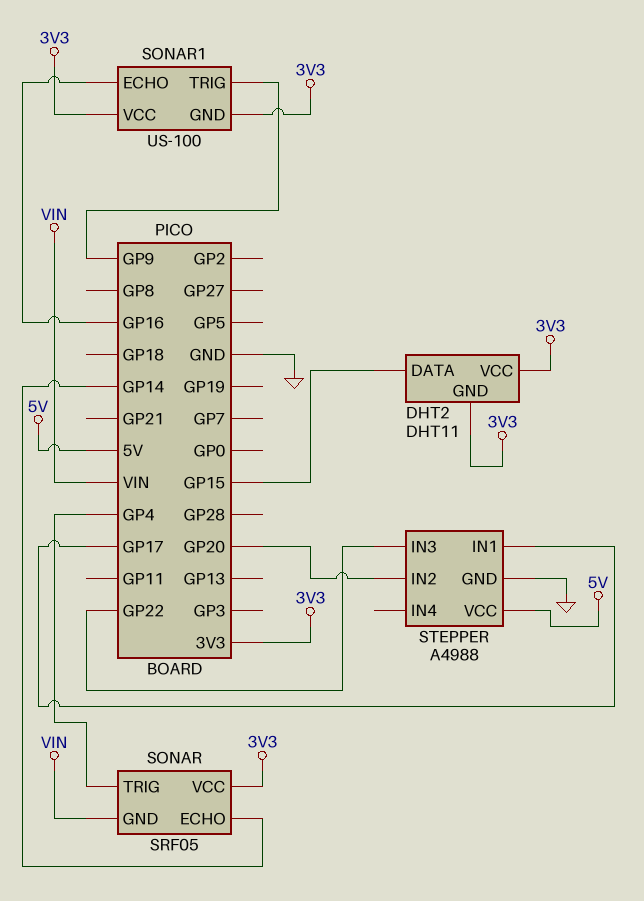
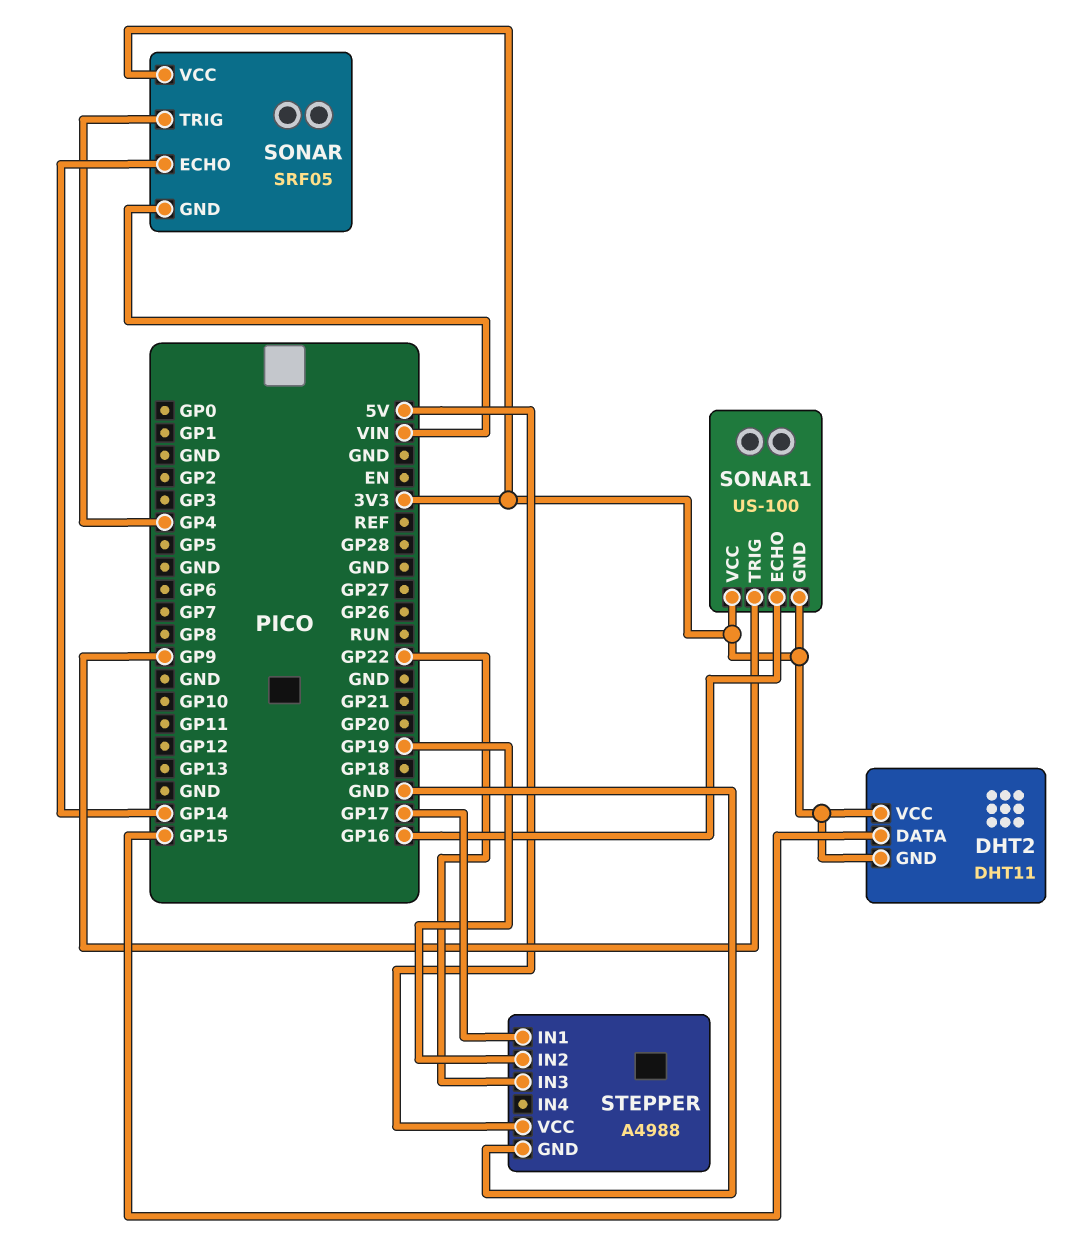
STEPPER pin IN2: GP20 -> GP19

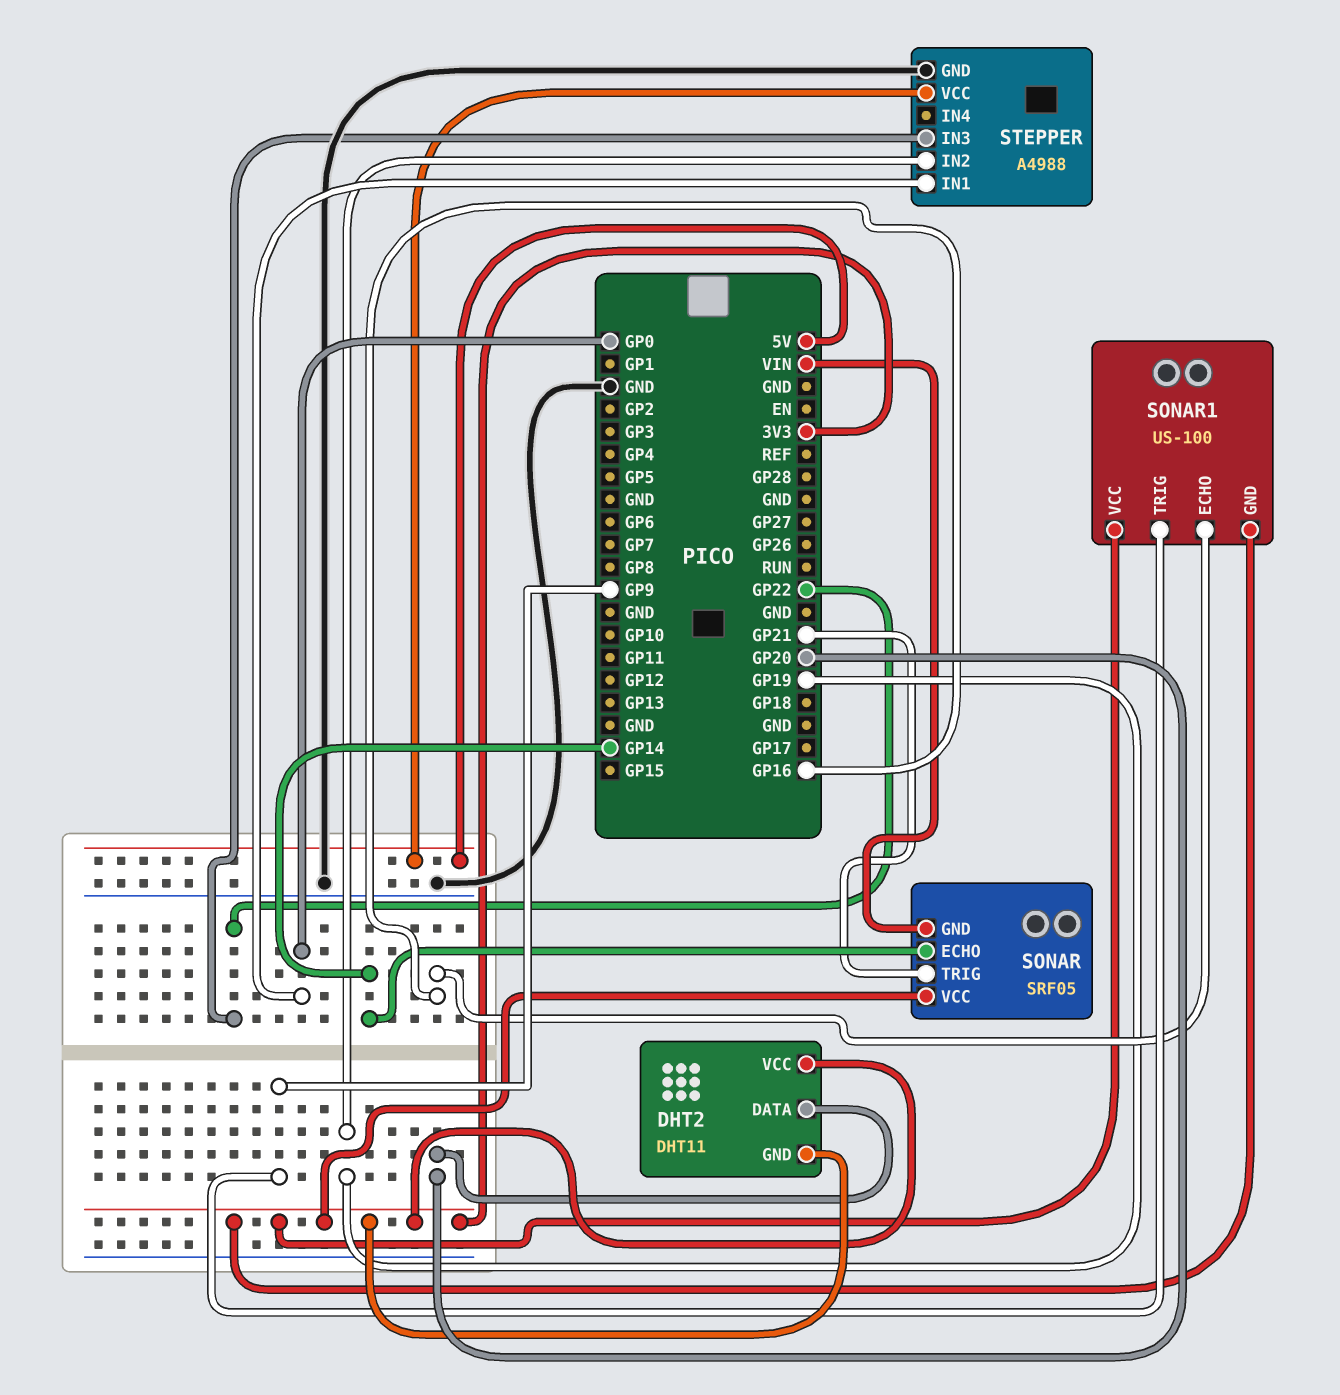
DHT2 pin DATA: GP15 -> GP20
SONAR pin TRIG: GP4 -> GP21
STEPPER pin IN1: GP17 -> GP0

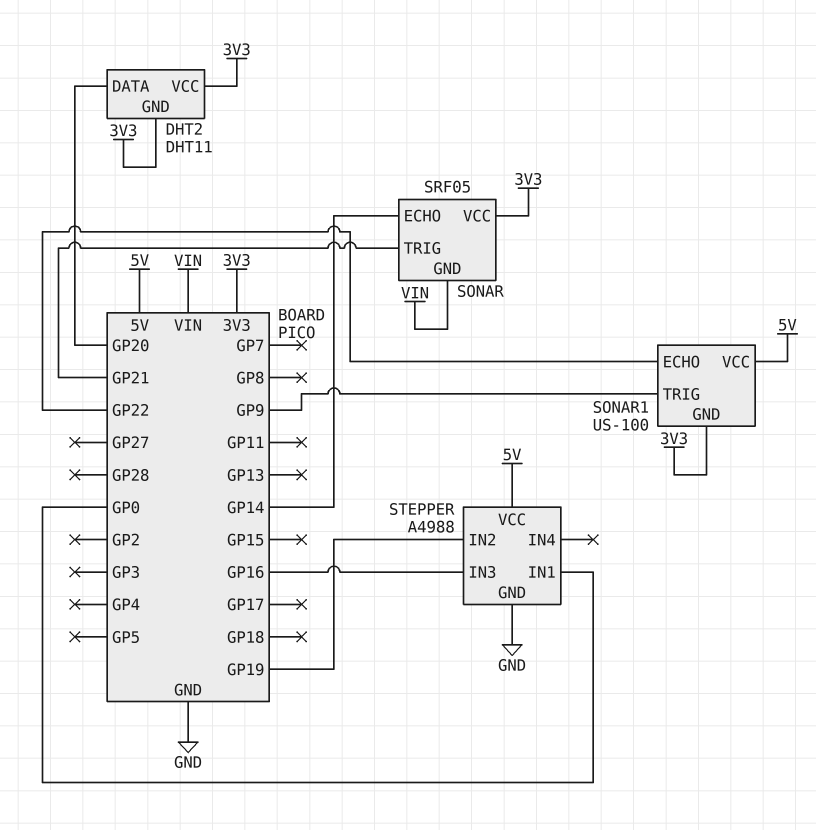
SONAR1 pin ECHO: GP16 -> GP22
SONAR1 pin VCC: 3V3 -> 5V
STEPPER pin IN3: GP22 -> GP16

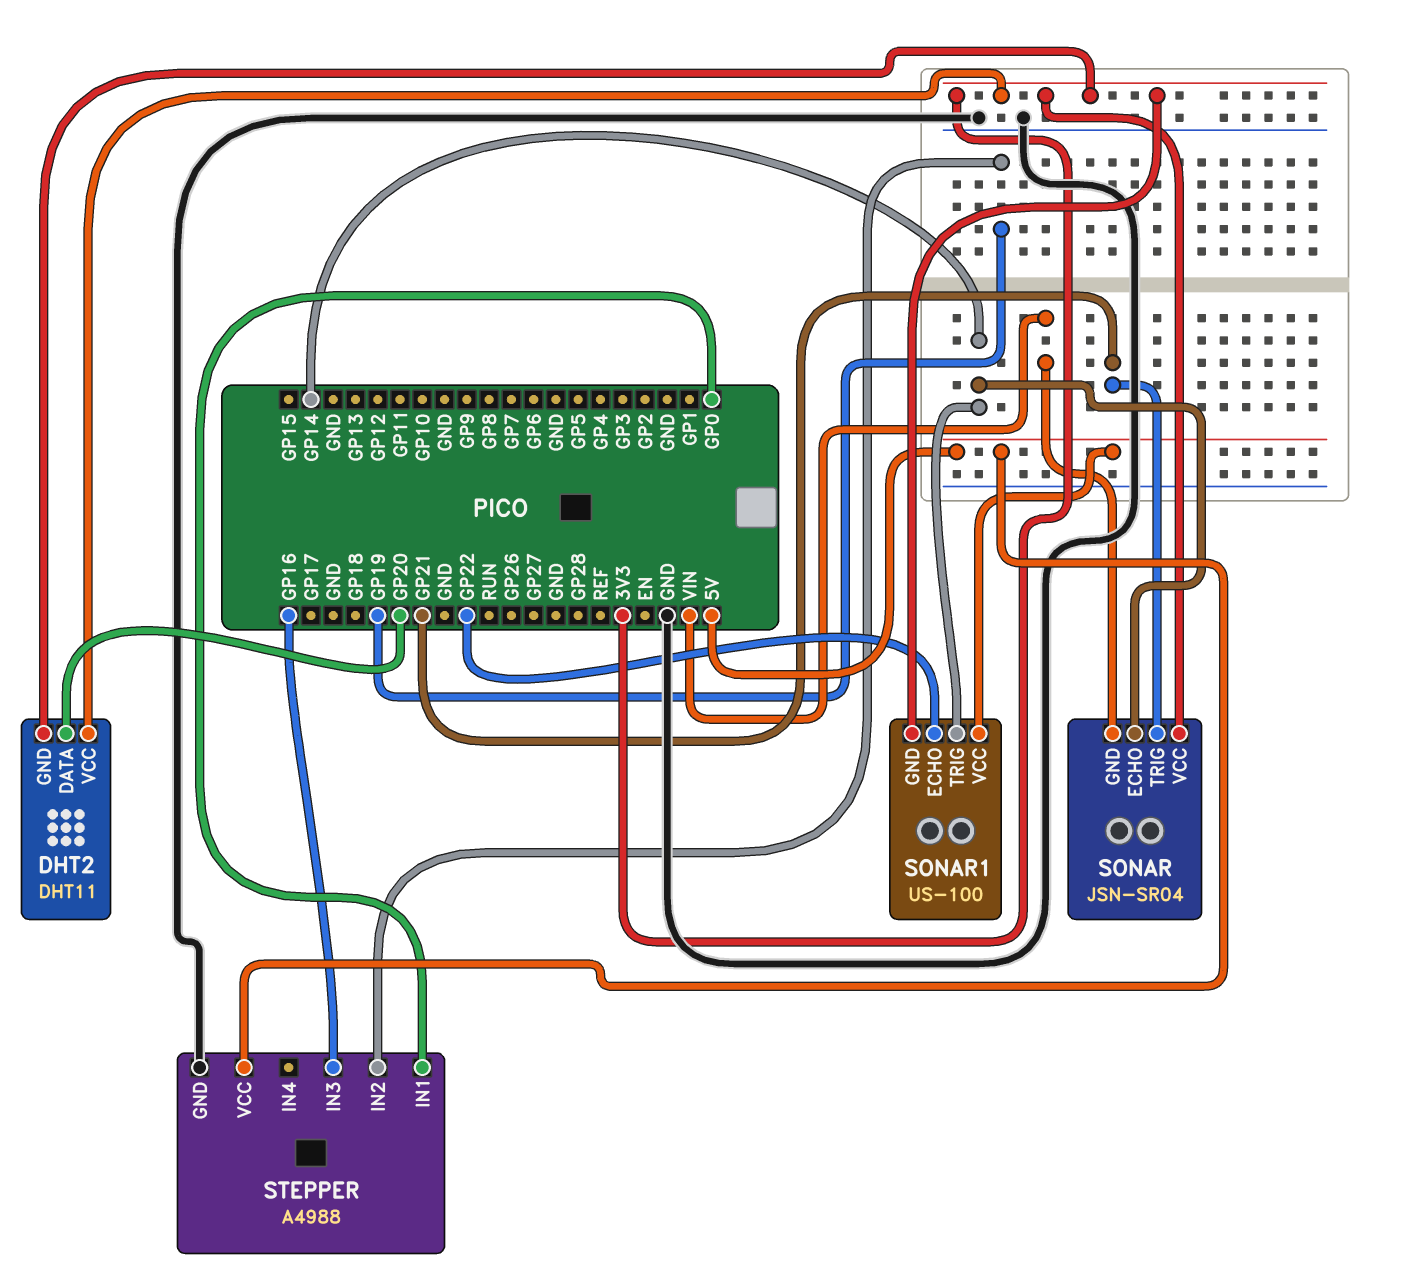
SONAR: SRF05 -> JSN-SR04
SONAR1 pin TRIG: GP9 -> GP14

